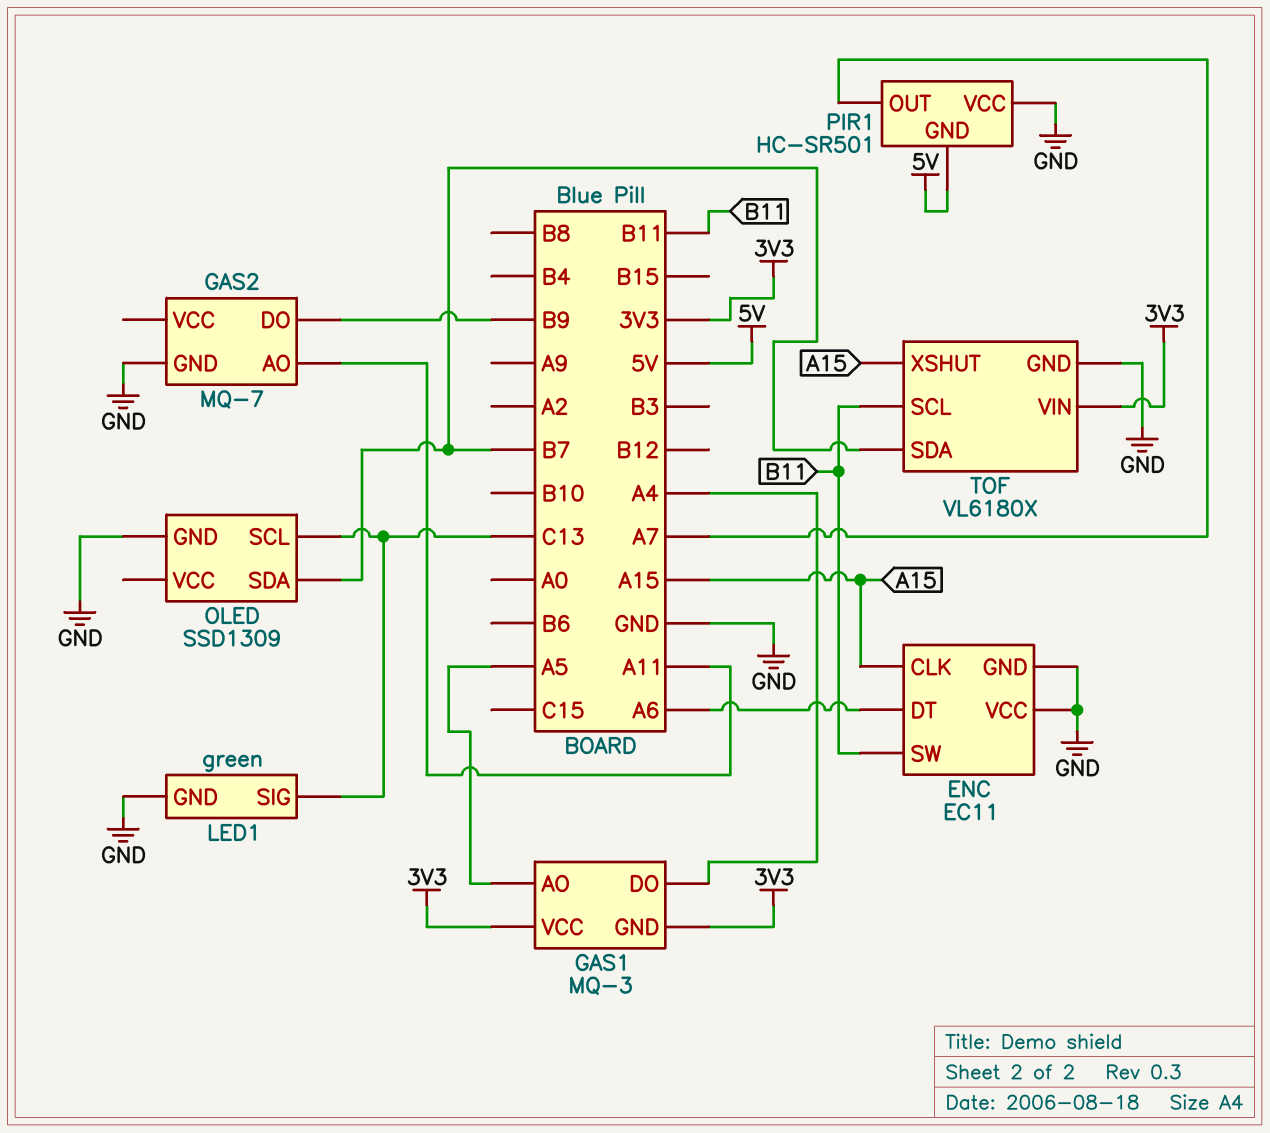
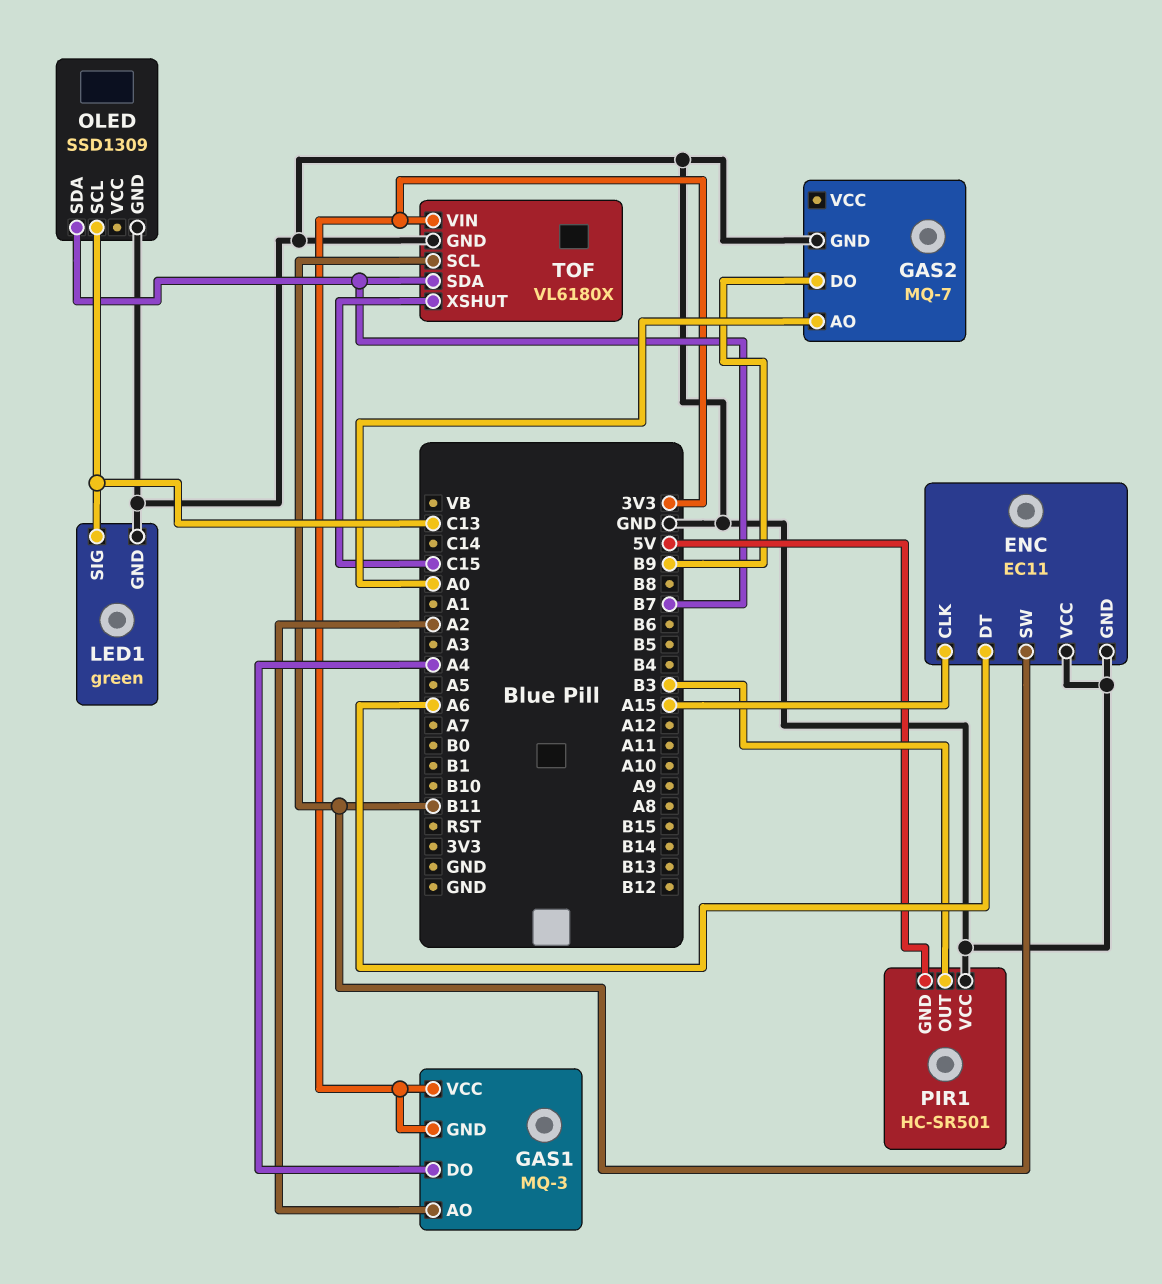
GAS1 pin AO: A5 -> A2
GAS2 pin AO: A11 -> A0
PIR1 pin OUT: A7 -> B3
TOF pin XSHUT: A15 -> C15

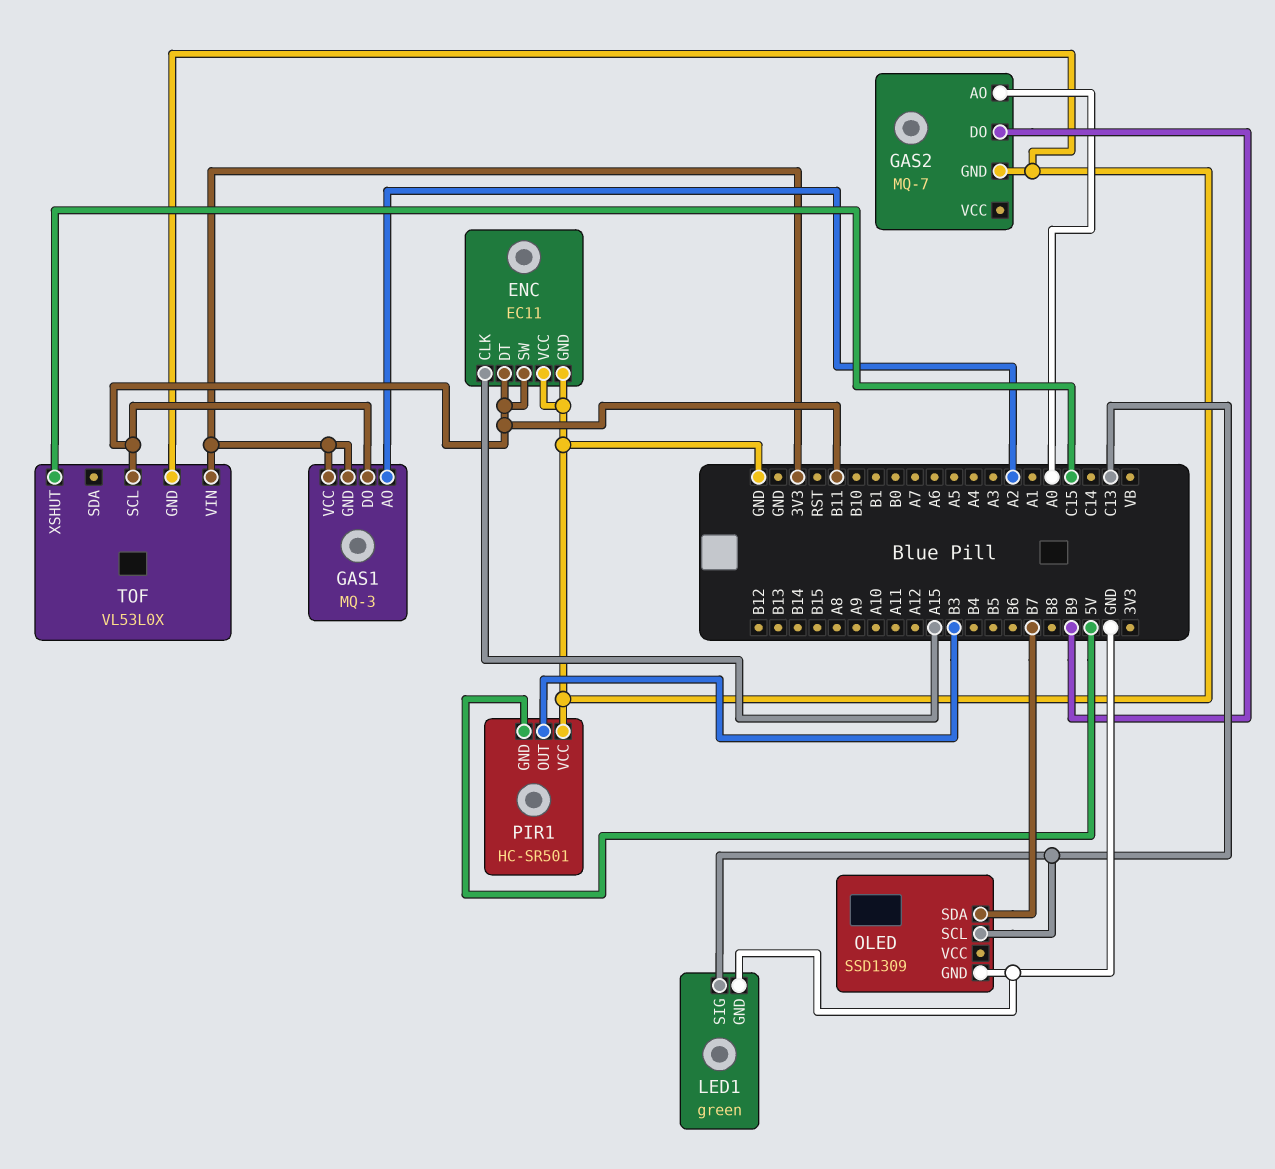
ENC pin DT: A6 -> B11
GAS1 pin DO: A4 -> B11
TOF: VL6180X -> VL53L0X
TOF pin SDA: B7 -> none

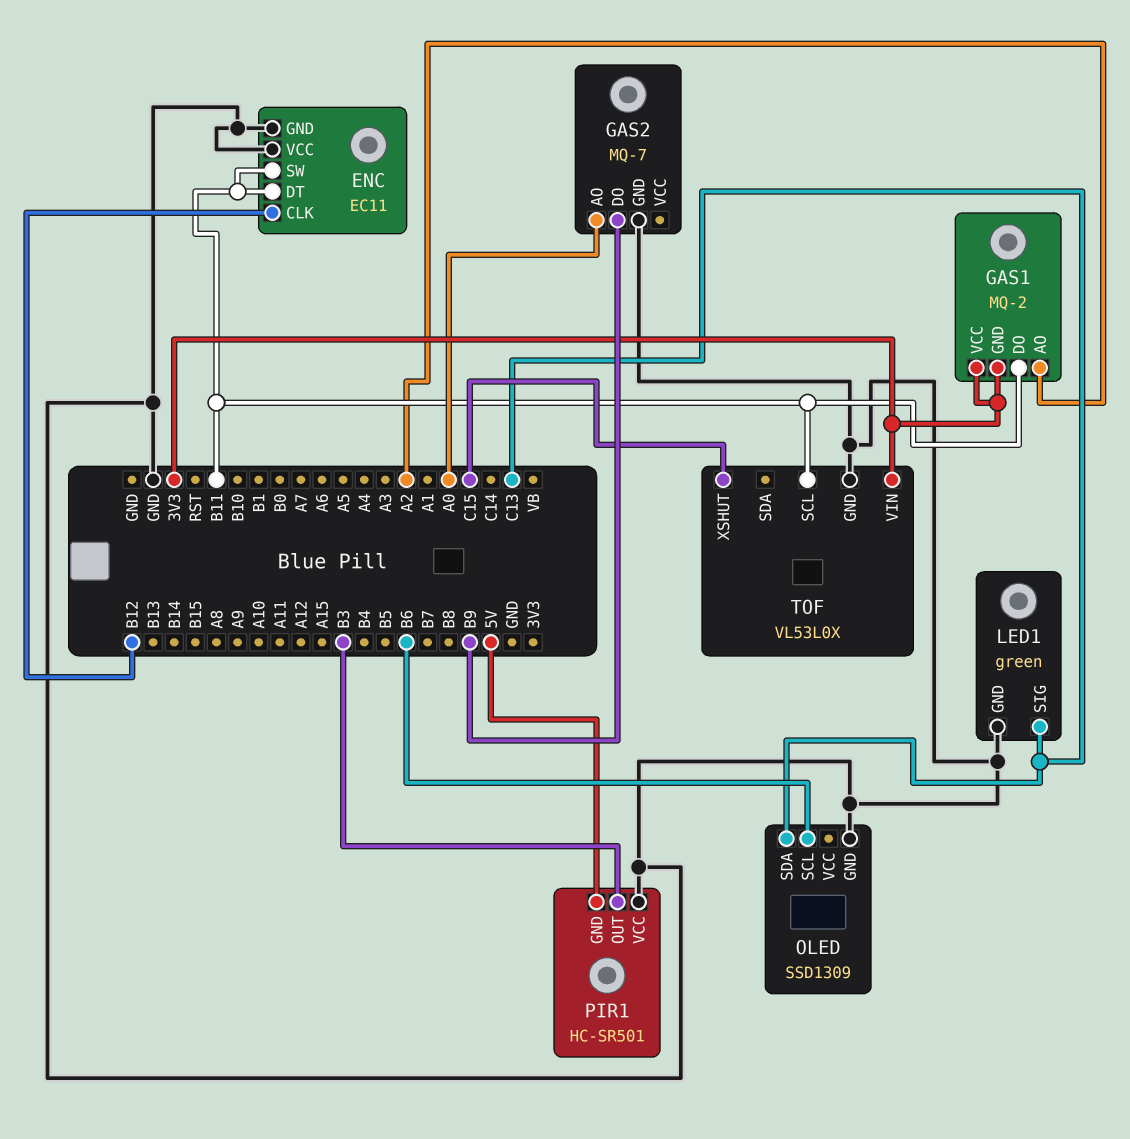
ENC pin CLK: A15 -> B12
GAS1: MQ-3 -> MQ-2
OLED pin SCL: C13 -> B6
OLED pin SDA: B7 -> C13

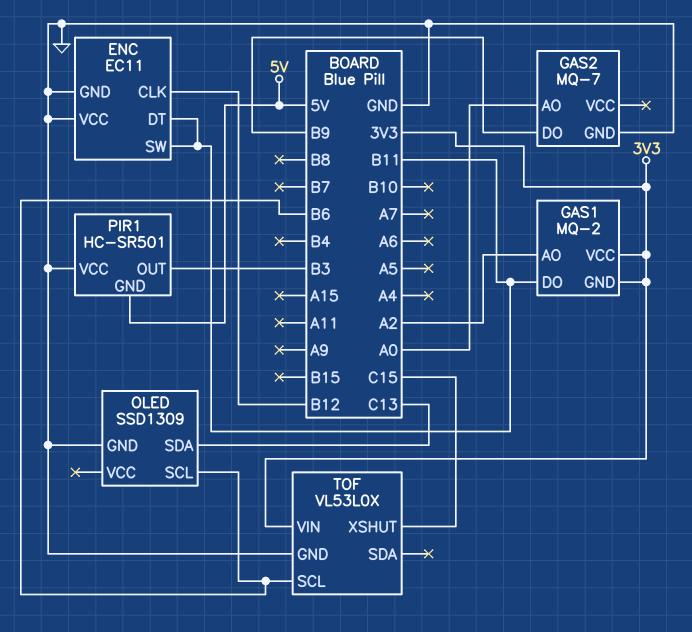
LED1: green -> none
LED1 pin GND: GND -> none
LED1 pin SIG: C13 -> none
TOF pin SCL: B11 -> B6

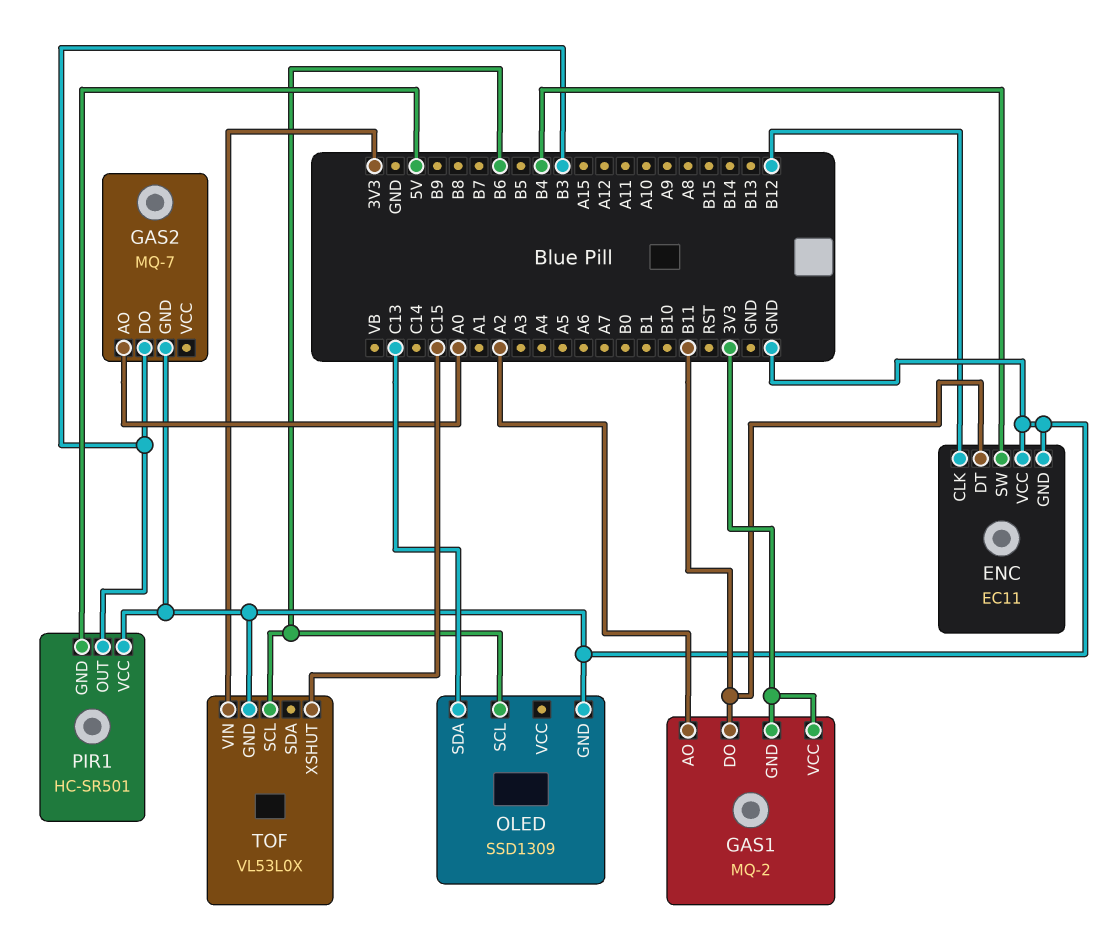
ENC pin SW: B11 -> B4
GAS2 pin DO: B9 -> B3

